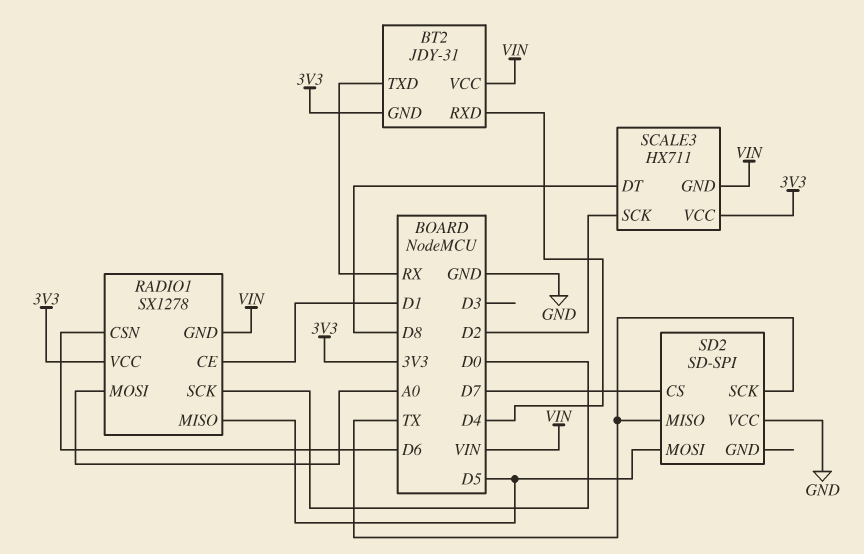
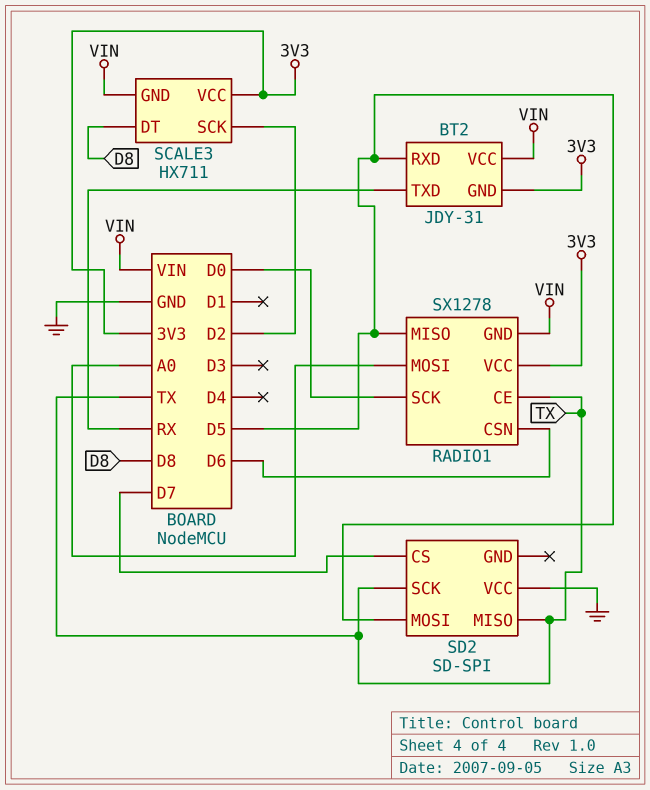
BT2 pin RXD: D4 -> D5
RADIO1 pin CE: D1 -> TX

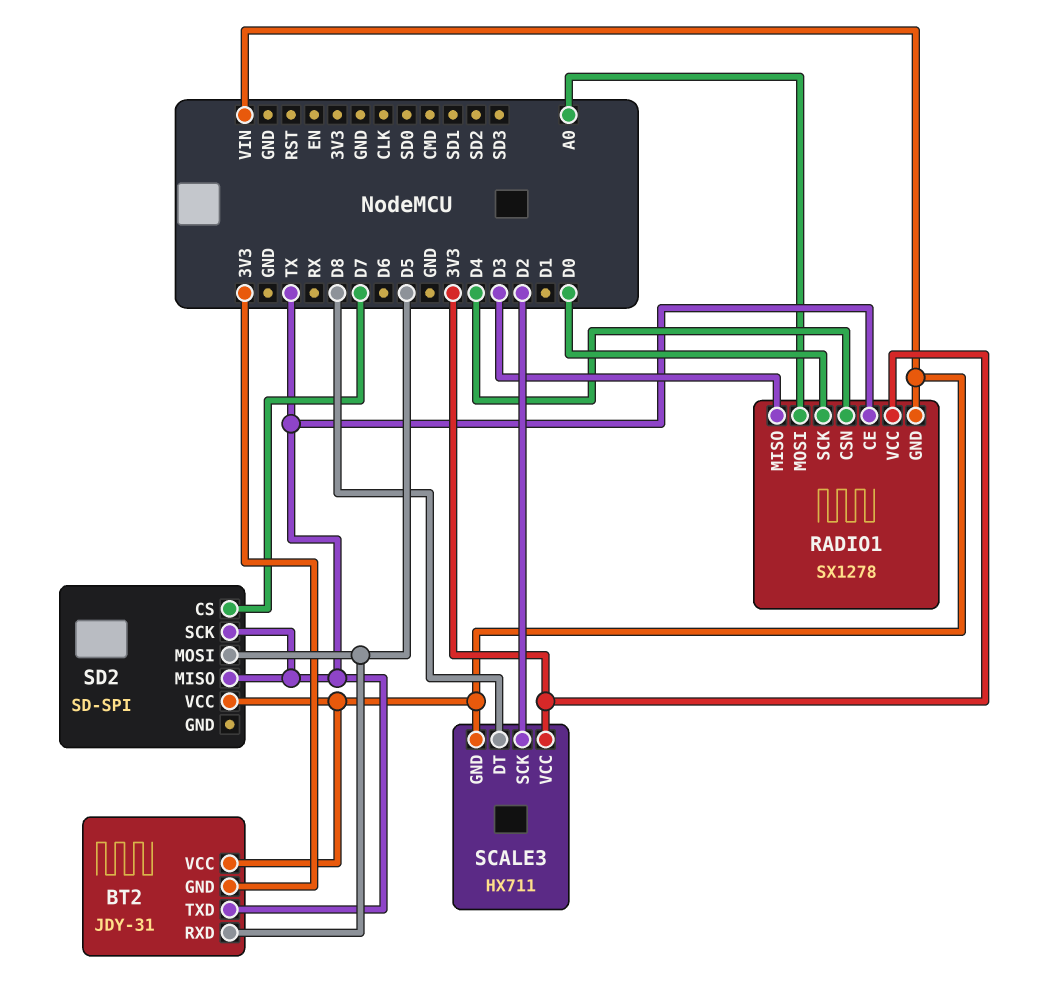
BT2 pin TXD: RX -> TX
RADIO1 pin CSN: D6 -> D4
RADIO1 pin MISO: D5 -> D3
SD2 pin VCC: GND -> VIN

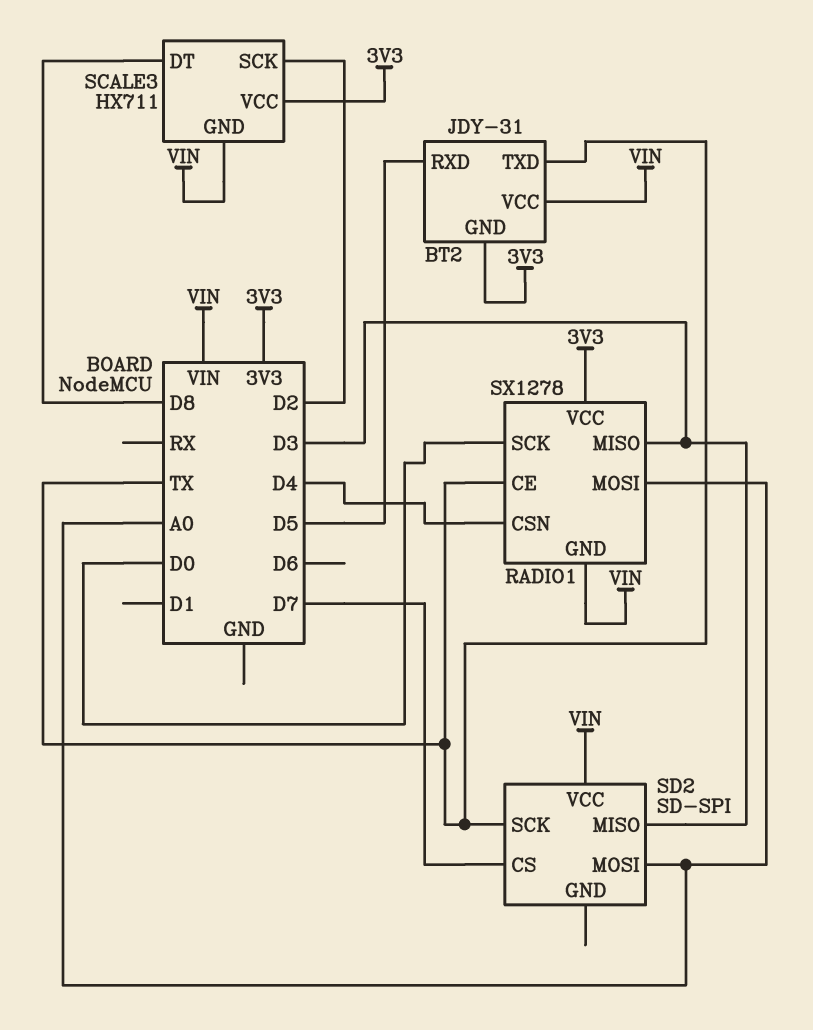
SD2 pin MISO: TX -> D3
SD2 pin MOSI: D5 -> A0

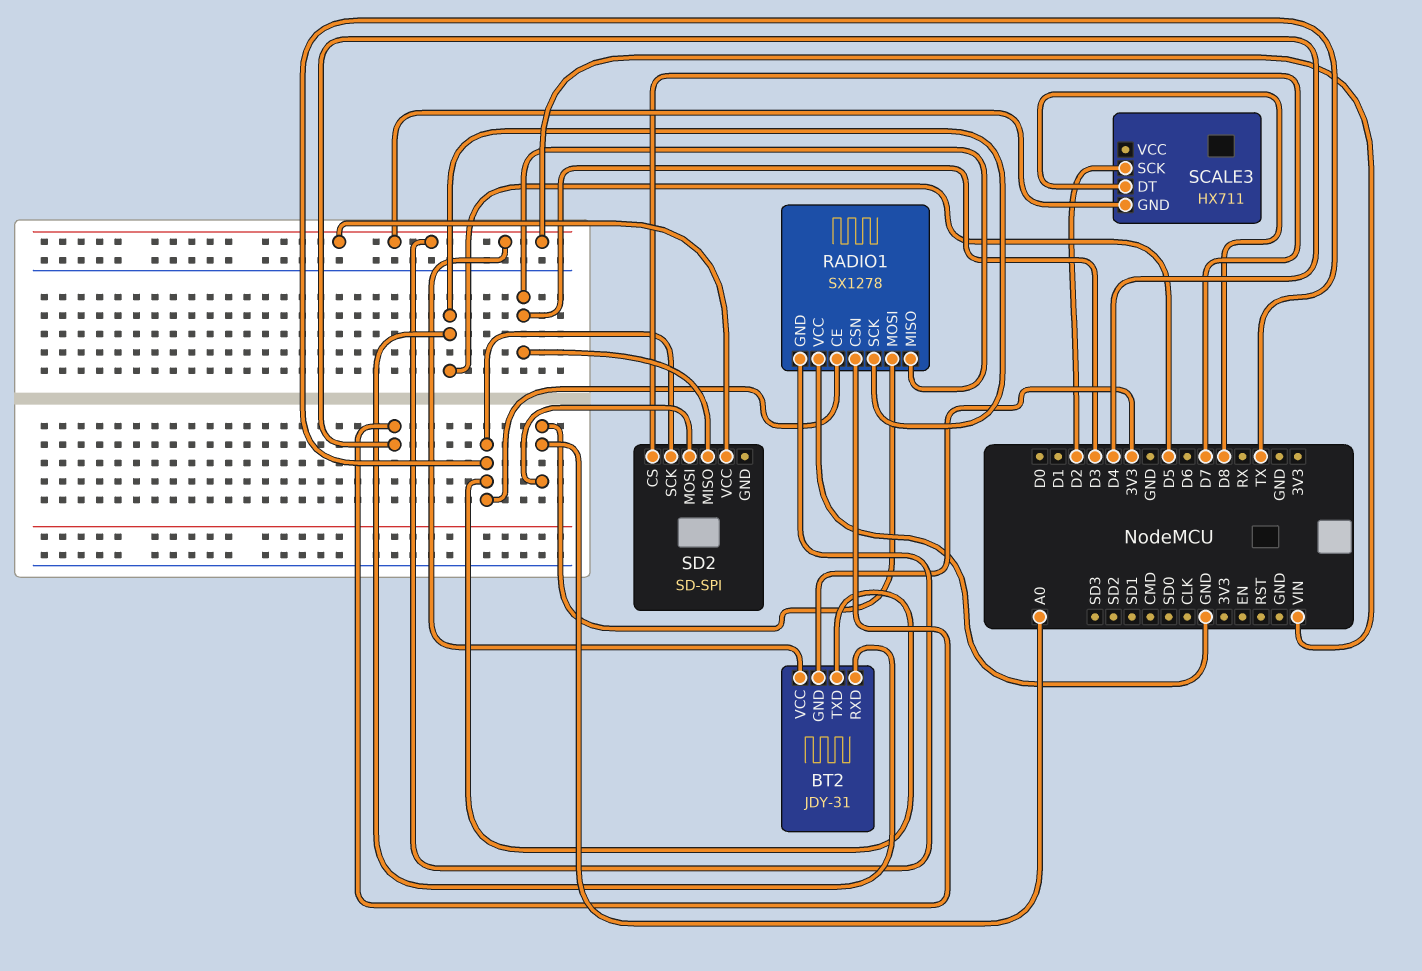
RADIO1 pin SCK: D0 -> D5
RADIO1 pin VCC: 3V3 -> GND
SCALE3 pin VCC: 3V3 -> none

